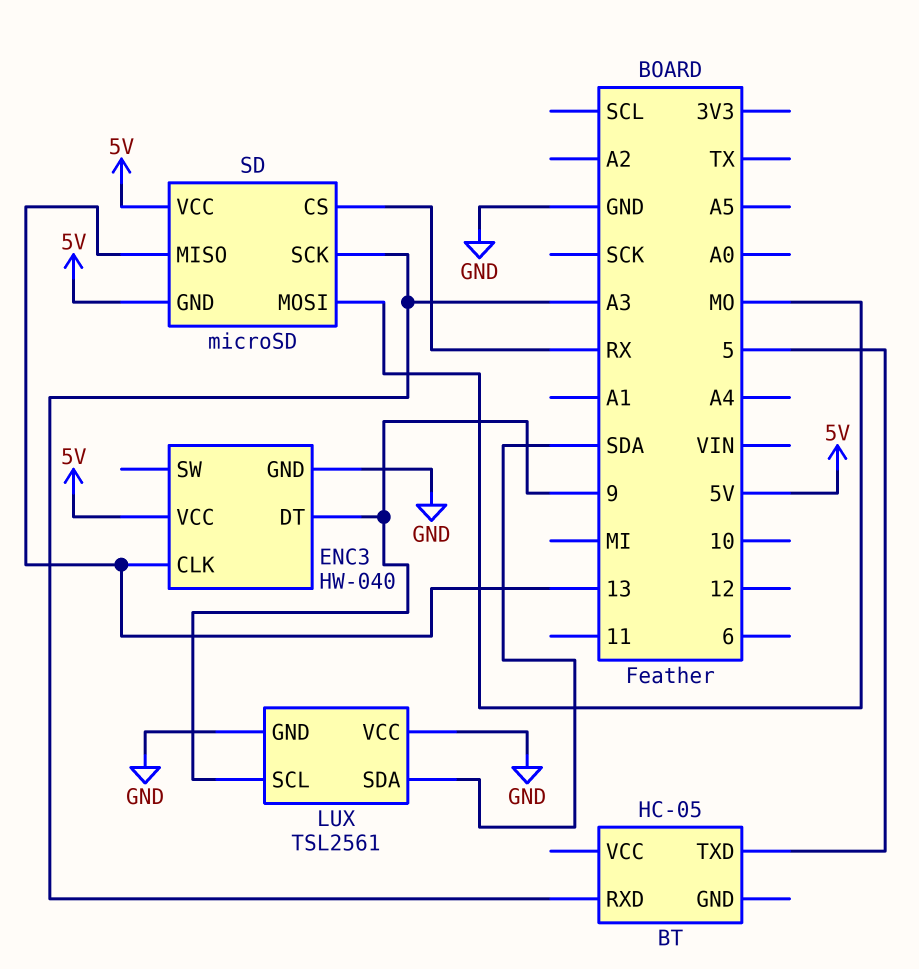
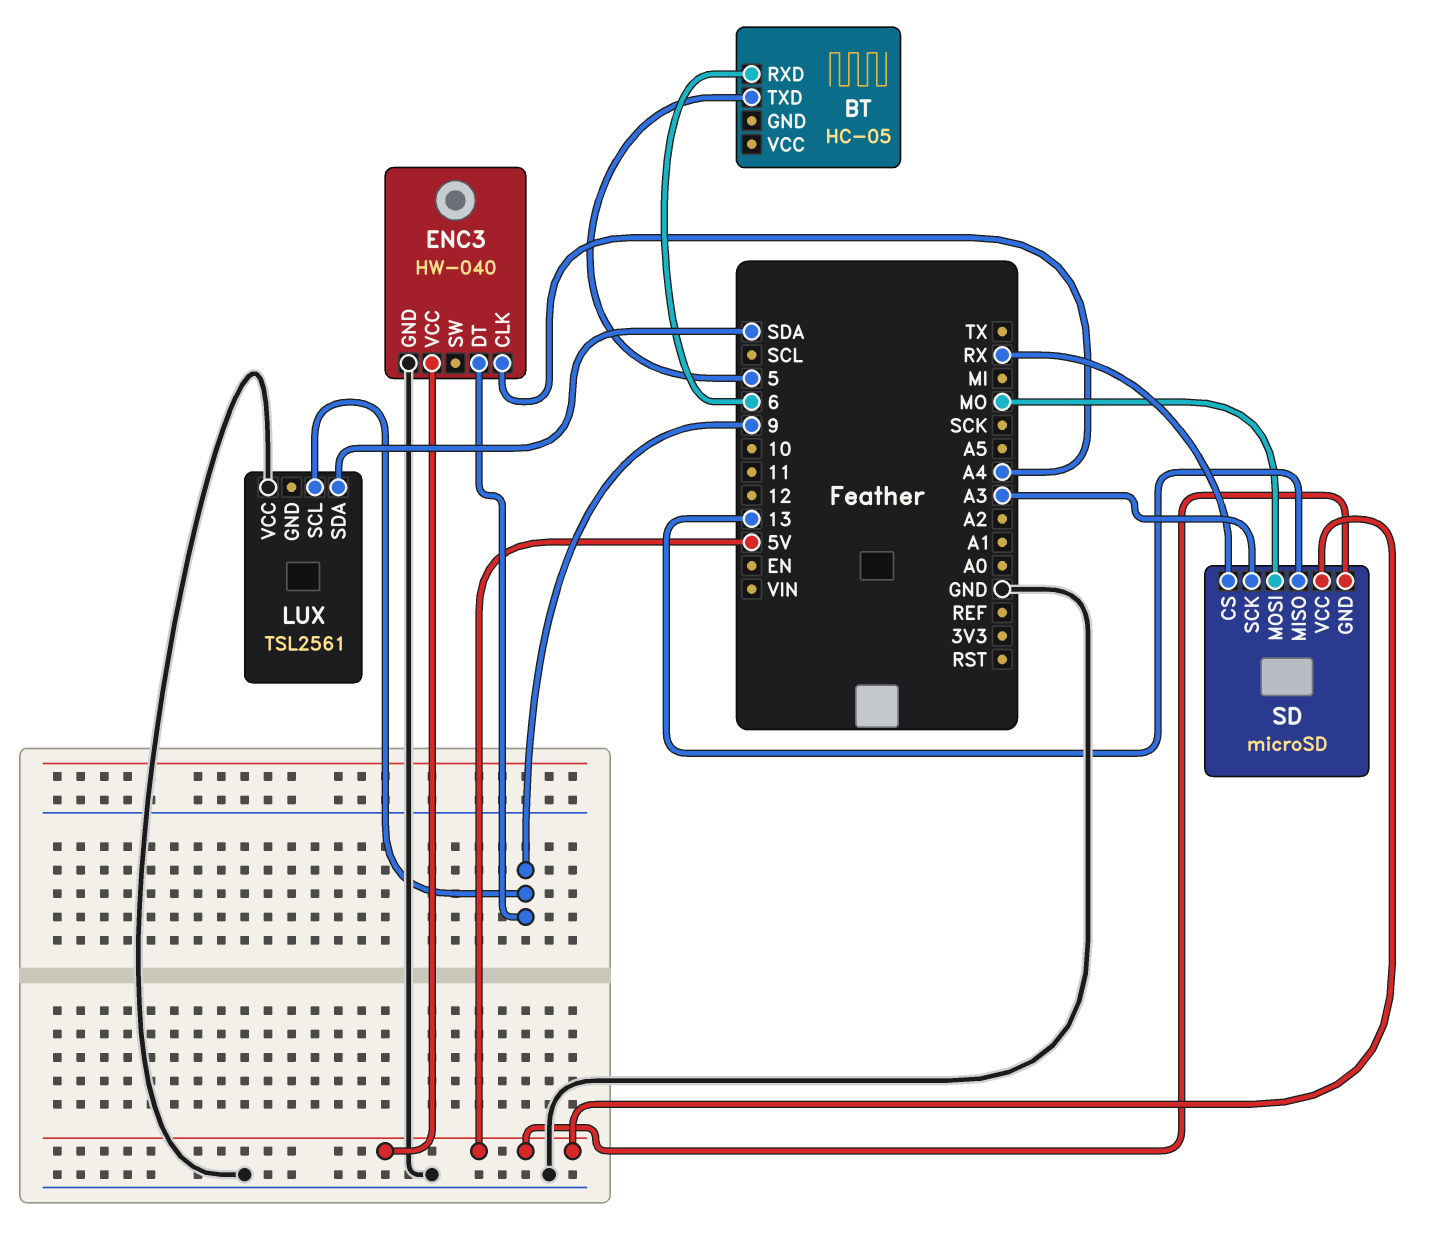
BT pin RXD: A3 -> 6
ENC3 pin CLK: 13 -> A4
LUX pin GND: GND -> none

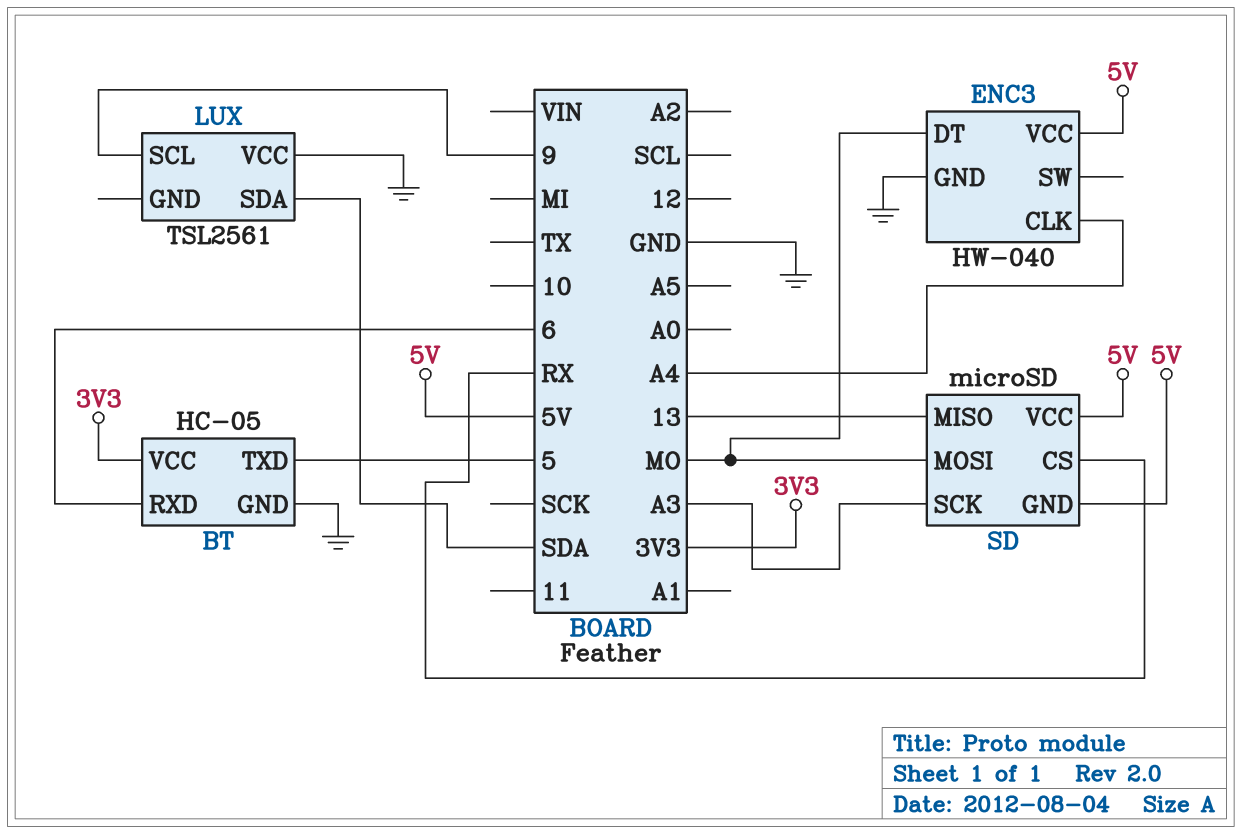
BT pin GND: none -> GND
BT pin VCC: none -> 3V3
ENC3 pin DT: 9 -> MO

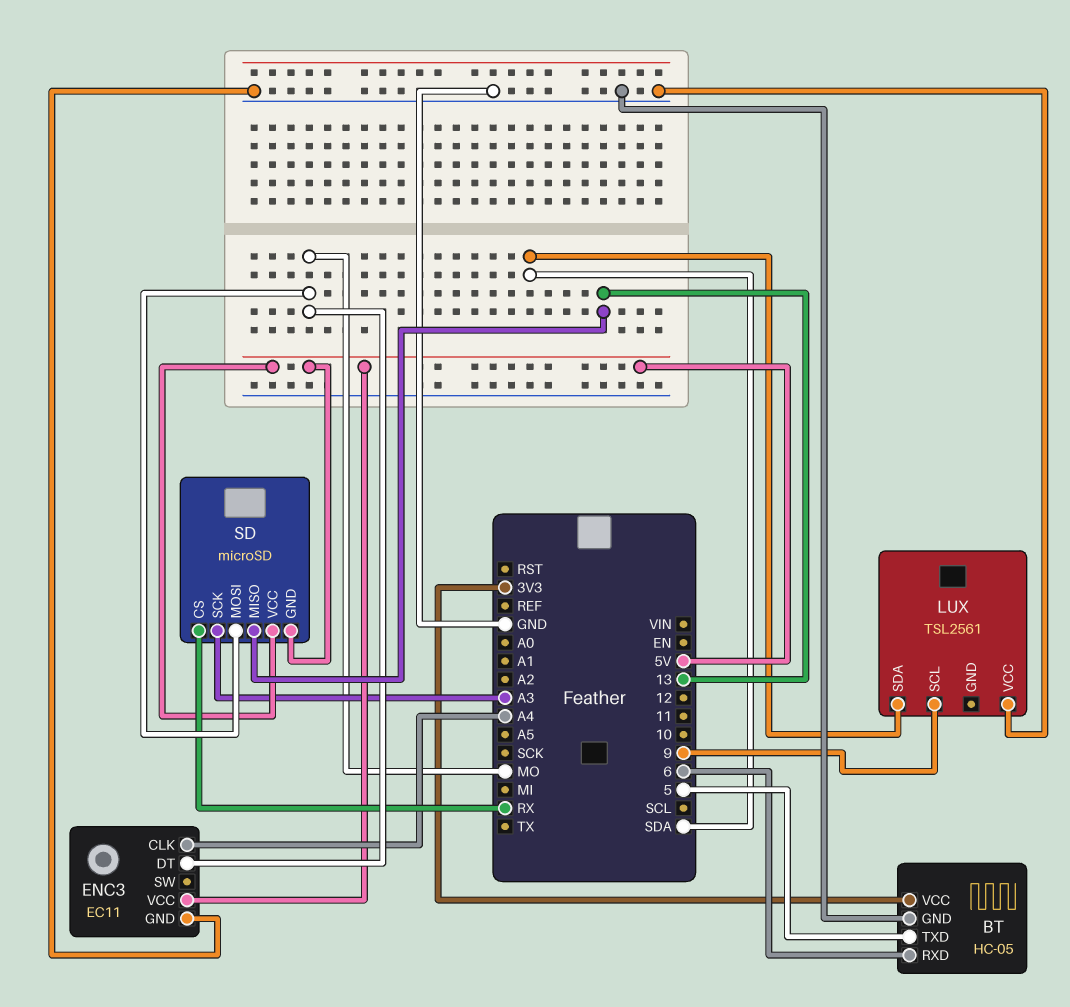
ENC3: HW-040 -> EC11

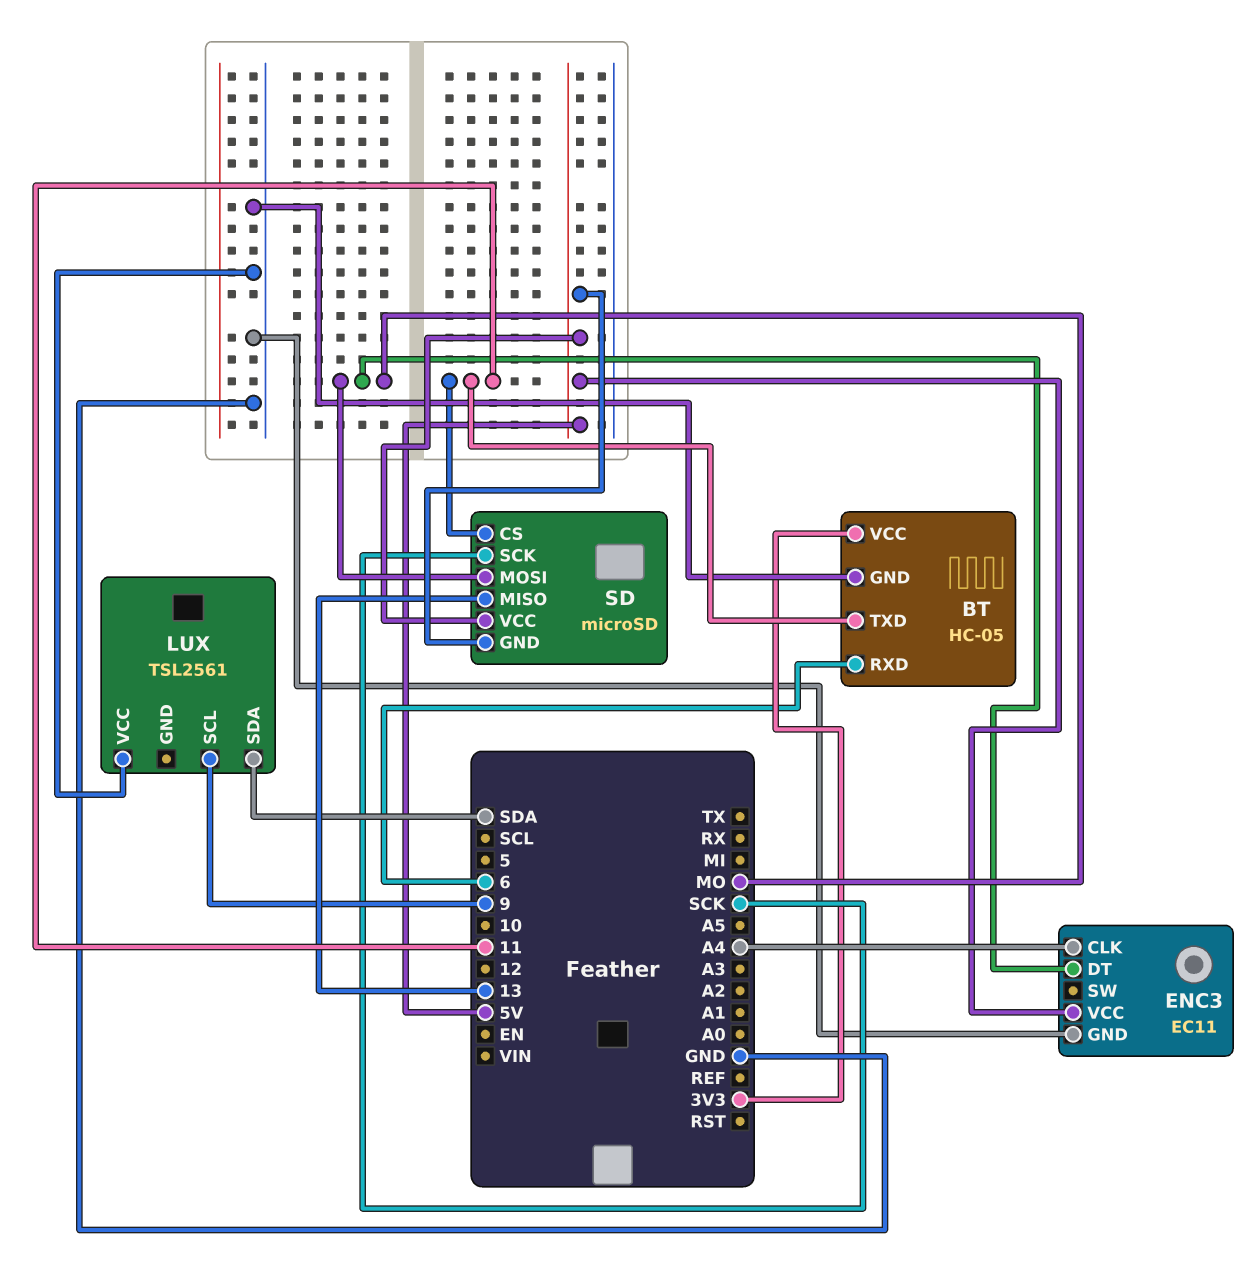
BT pin TXD: 5 -> 11
SD pin CS: RX -> 11
SD pin SCK: A3 -> SCK

